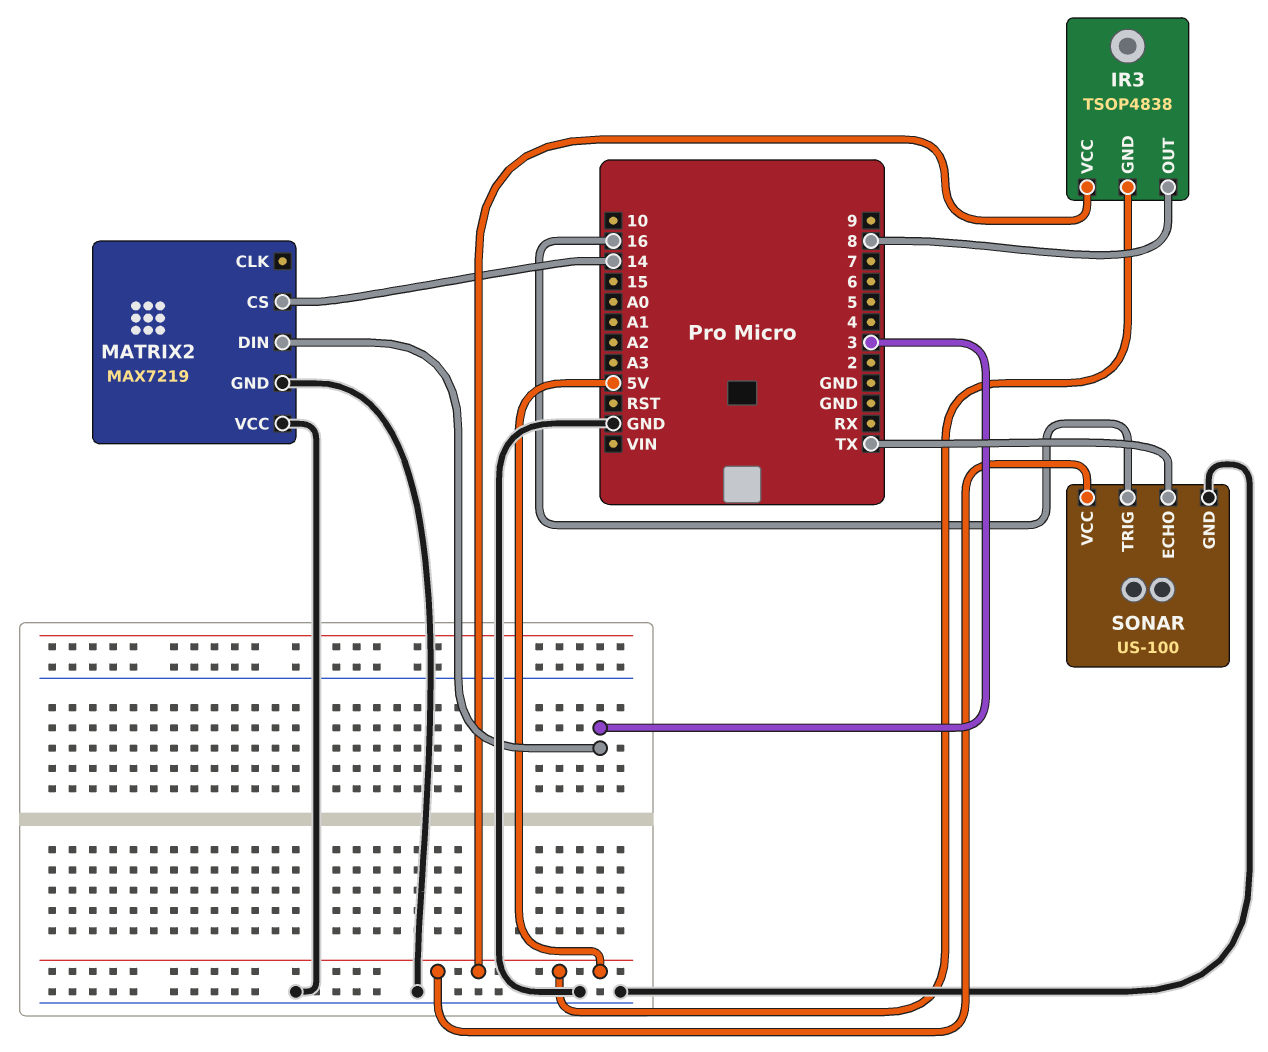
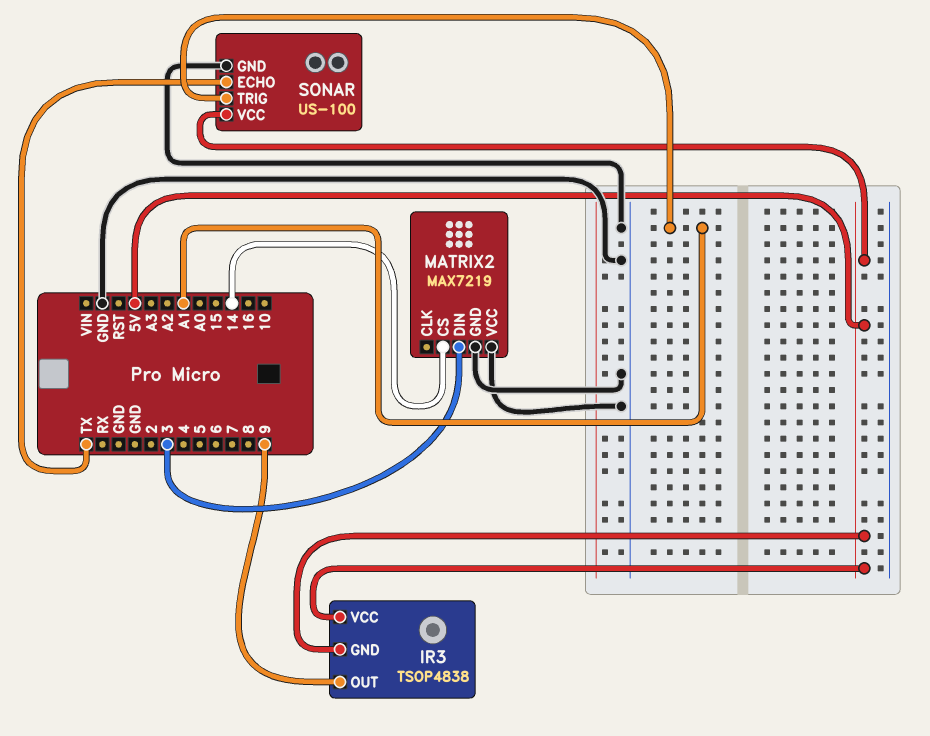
IR3 pin OUT: 8 -> 9
SONAR pin TRIG: 16 -> A1

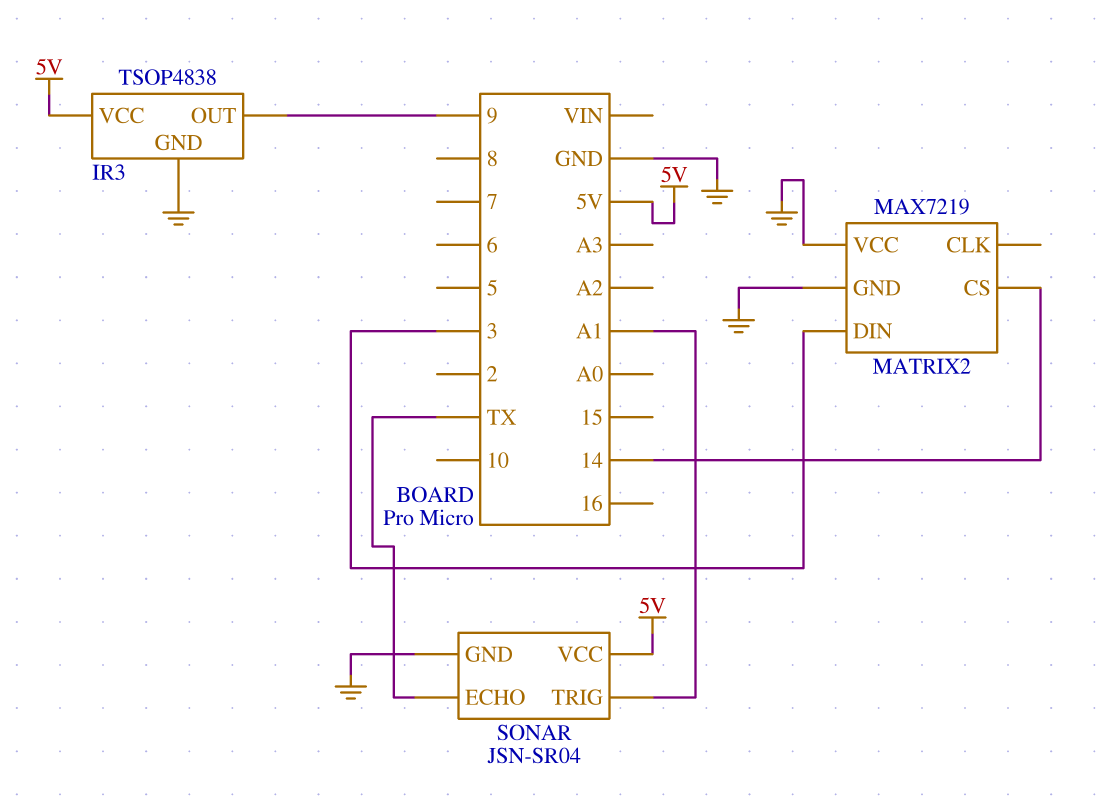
IR3 pin GND: 5V -> GND
SONAR: US-100 -> JSN-SR04

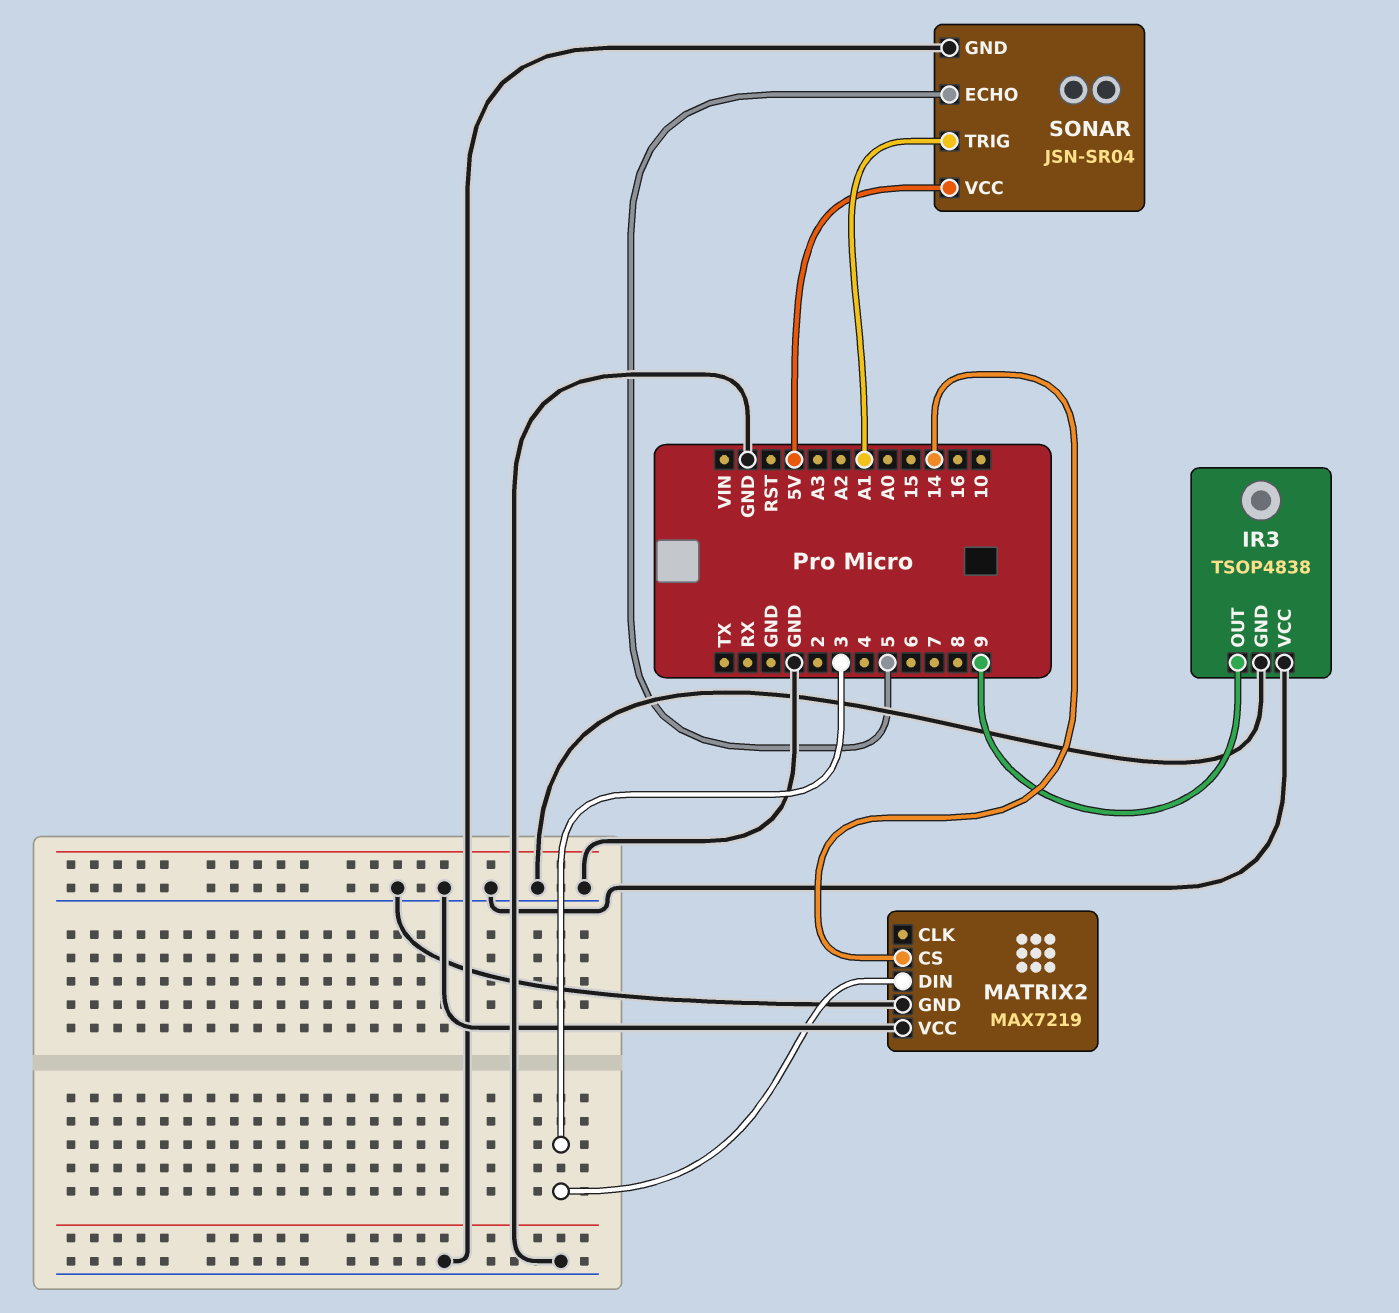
IR3 pin VCC: 5V -> GND
SONAR pin ECHO: TX -> 5

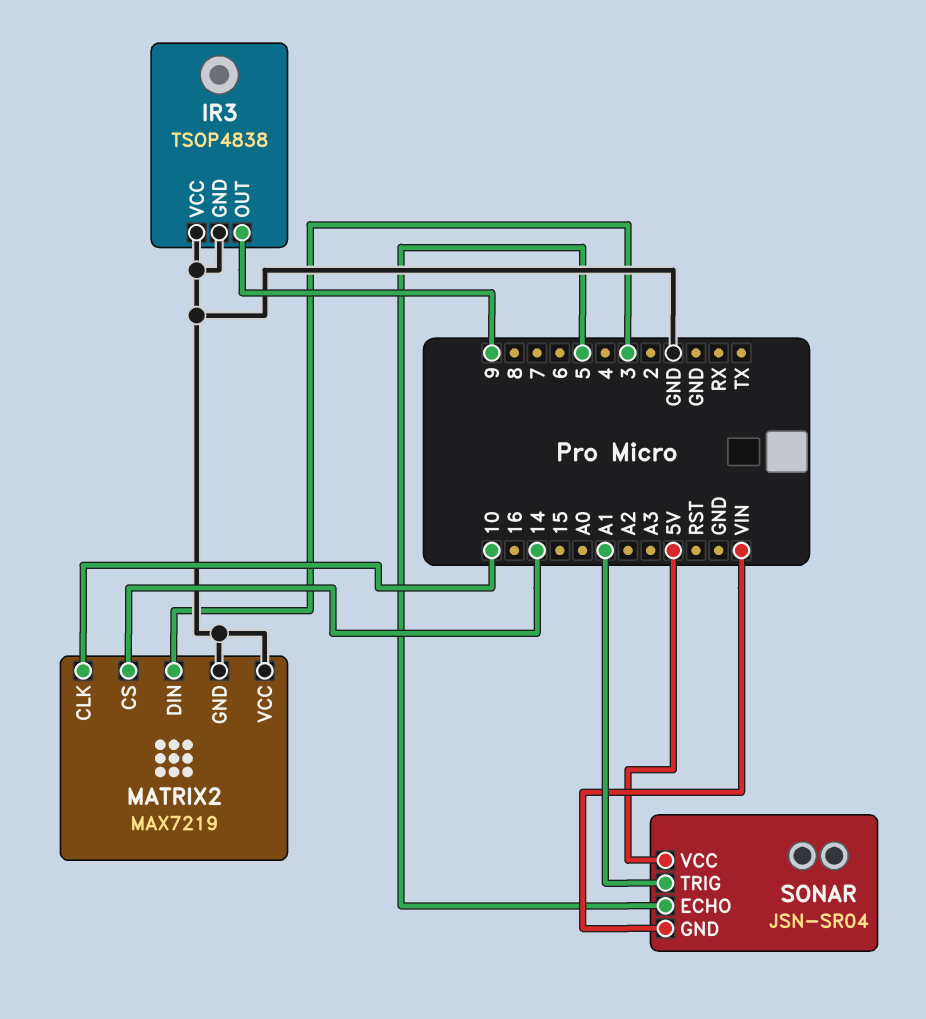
MATRIX2 pin CLK: none -> 10
SONAR pin GND: GND -> VIN

